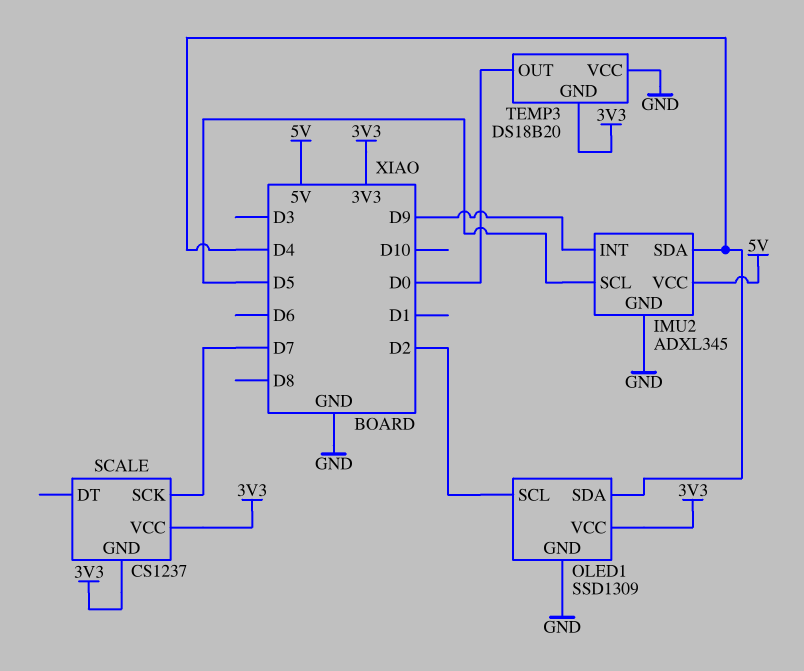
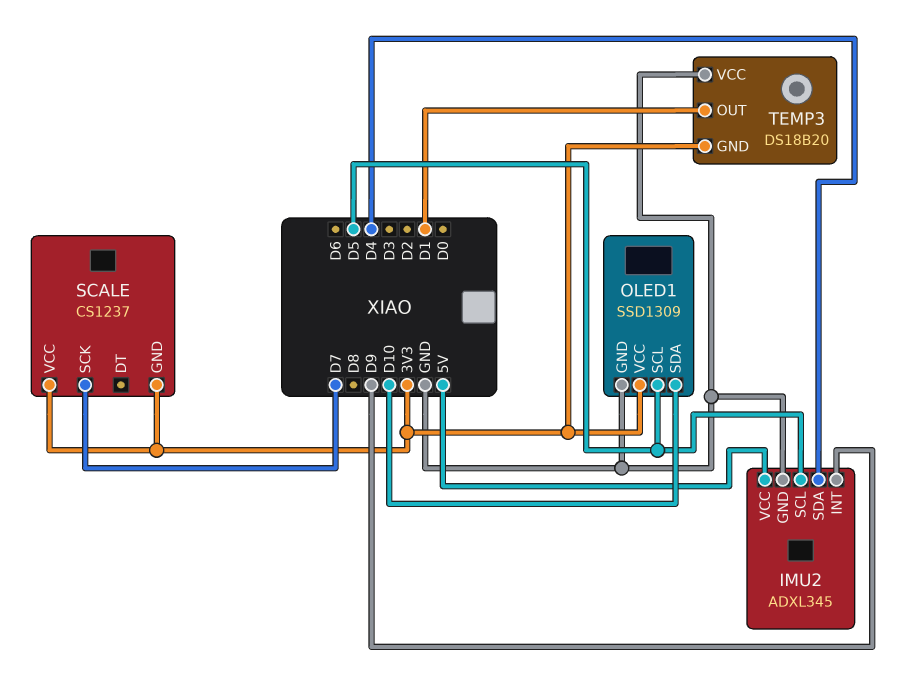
OLED1 pin SCL: D2 -> D5
OLED1 pin SDA: D4 -> D10
TEMP3 pin OUT: D0 -> D1

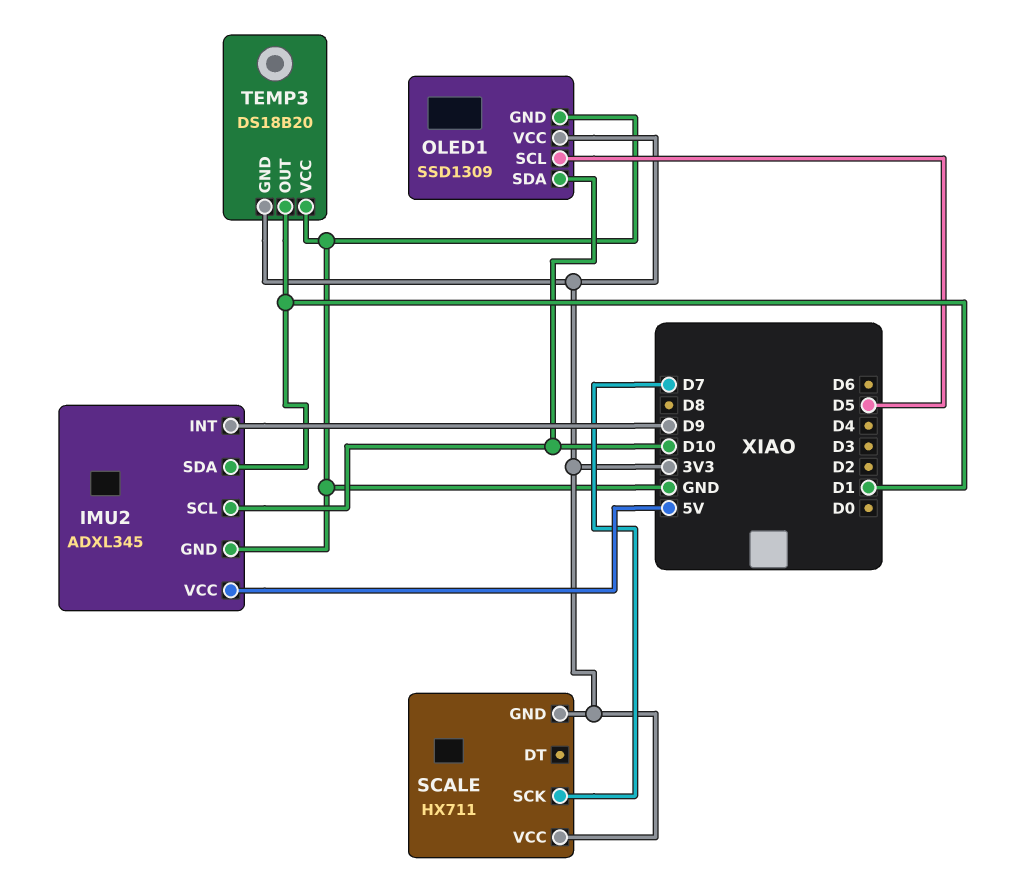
IMU2 pin SCL: D5 -> D10
IMU2 pin SDA: D4 -> D1
SCALE: CS1237 -> HX711

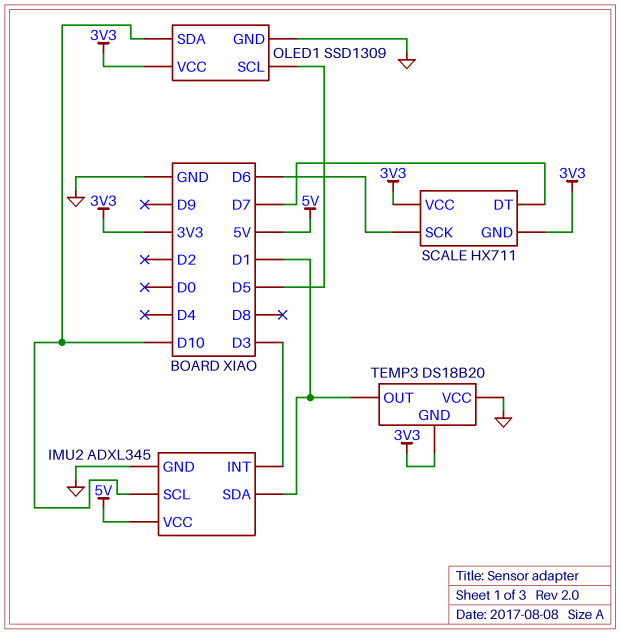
IMU2 pin INT: D9 -> D3
SCALE pin DT: none -> D7
SCALE pin SCK: D7 -> D6

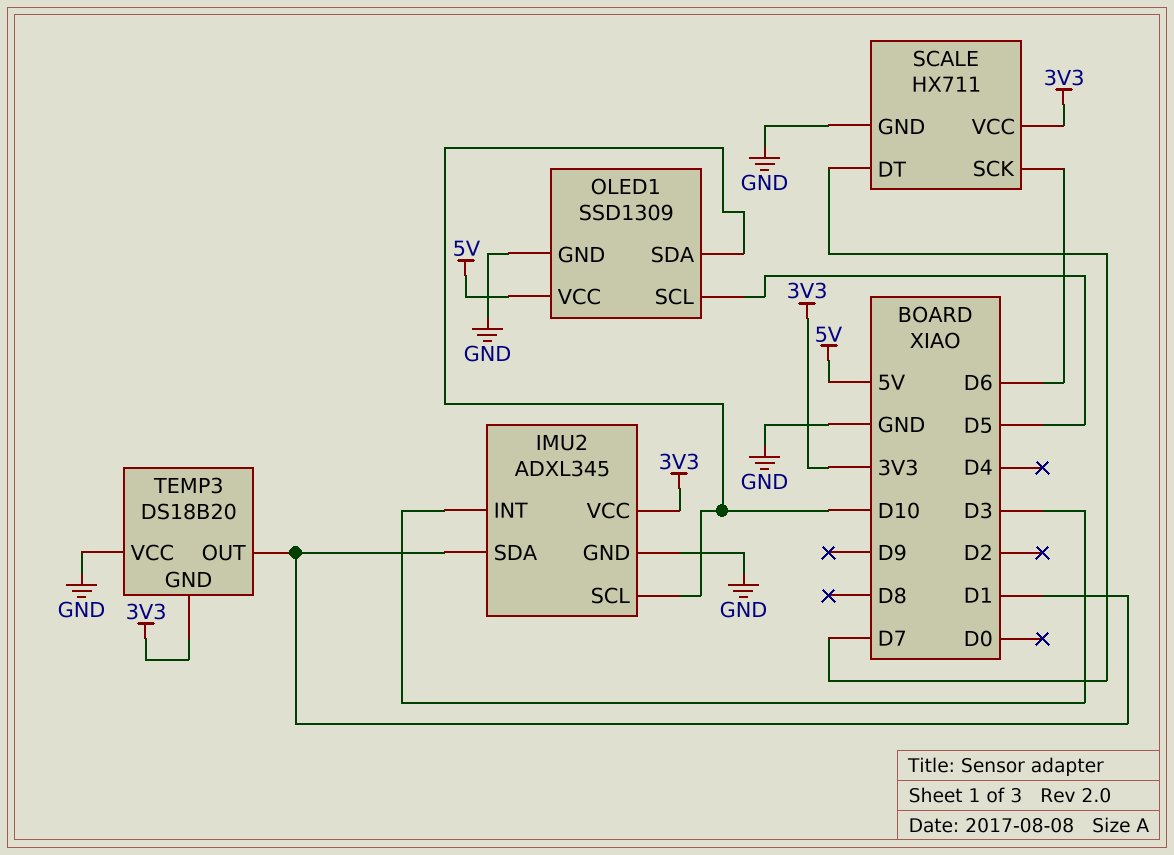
IMU2 pin VCC: 5V -> 3V3
OLED1 pin VCC: 3V3 -> 5V
SCALE pin GND: 3V3 -> GND

